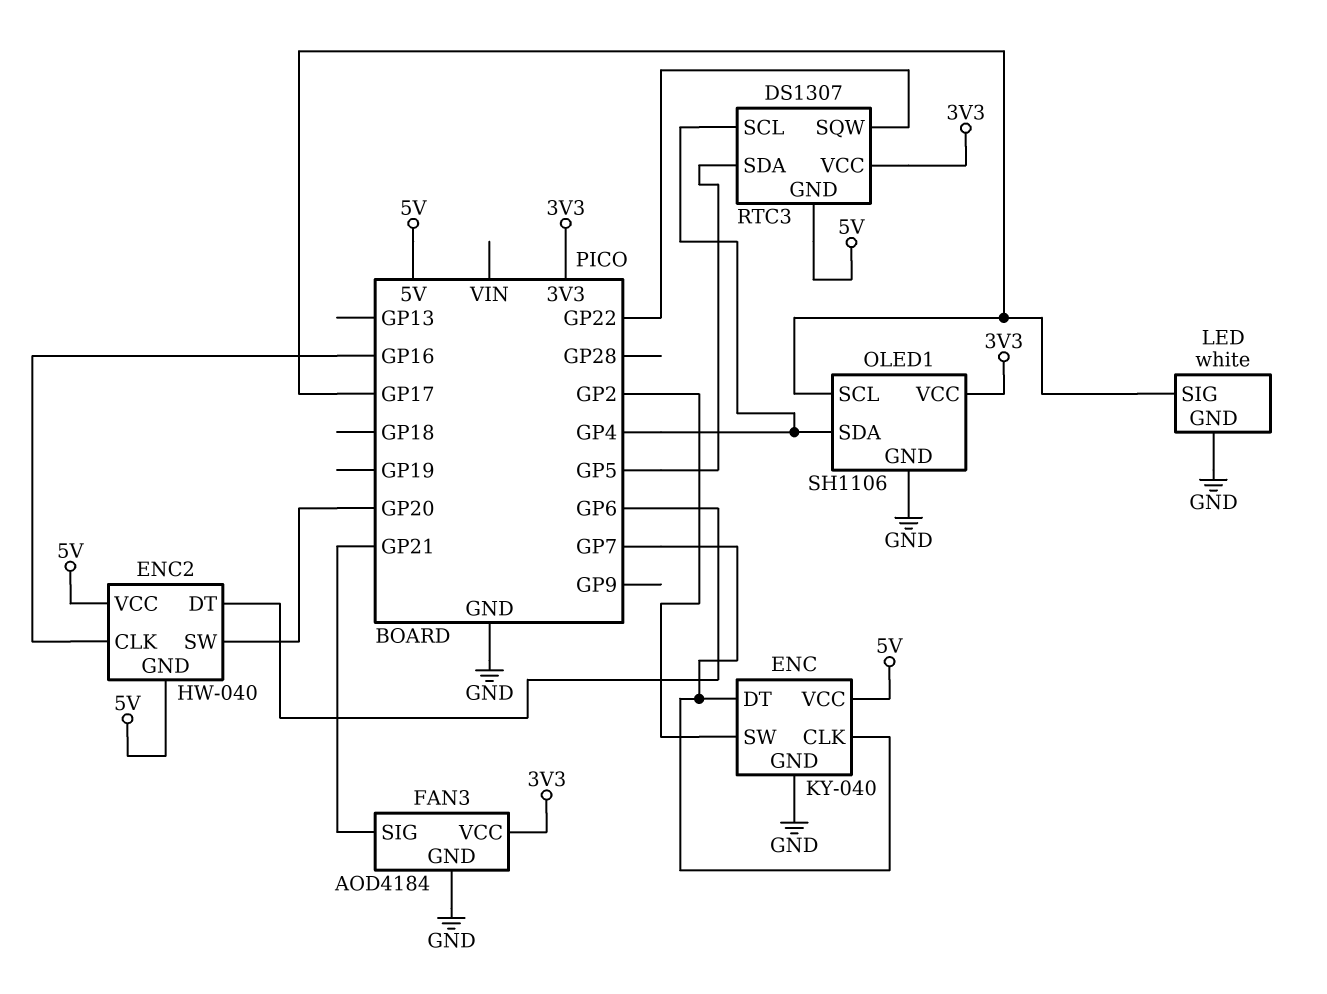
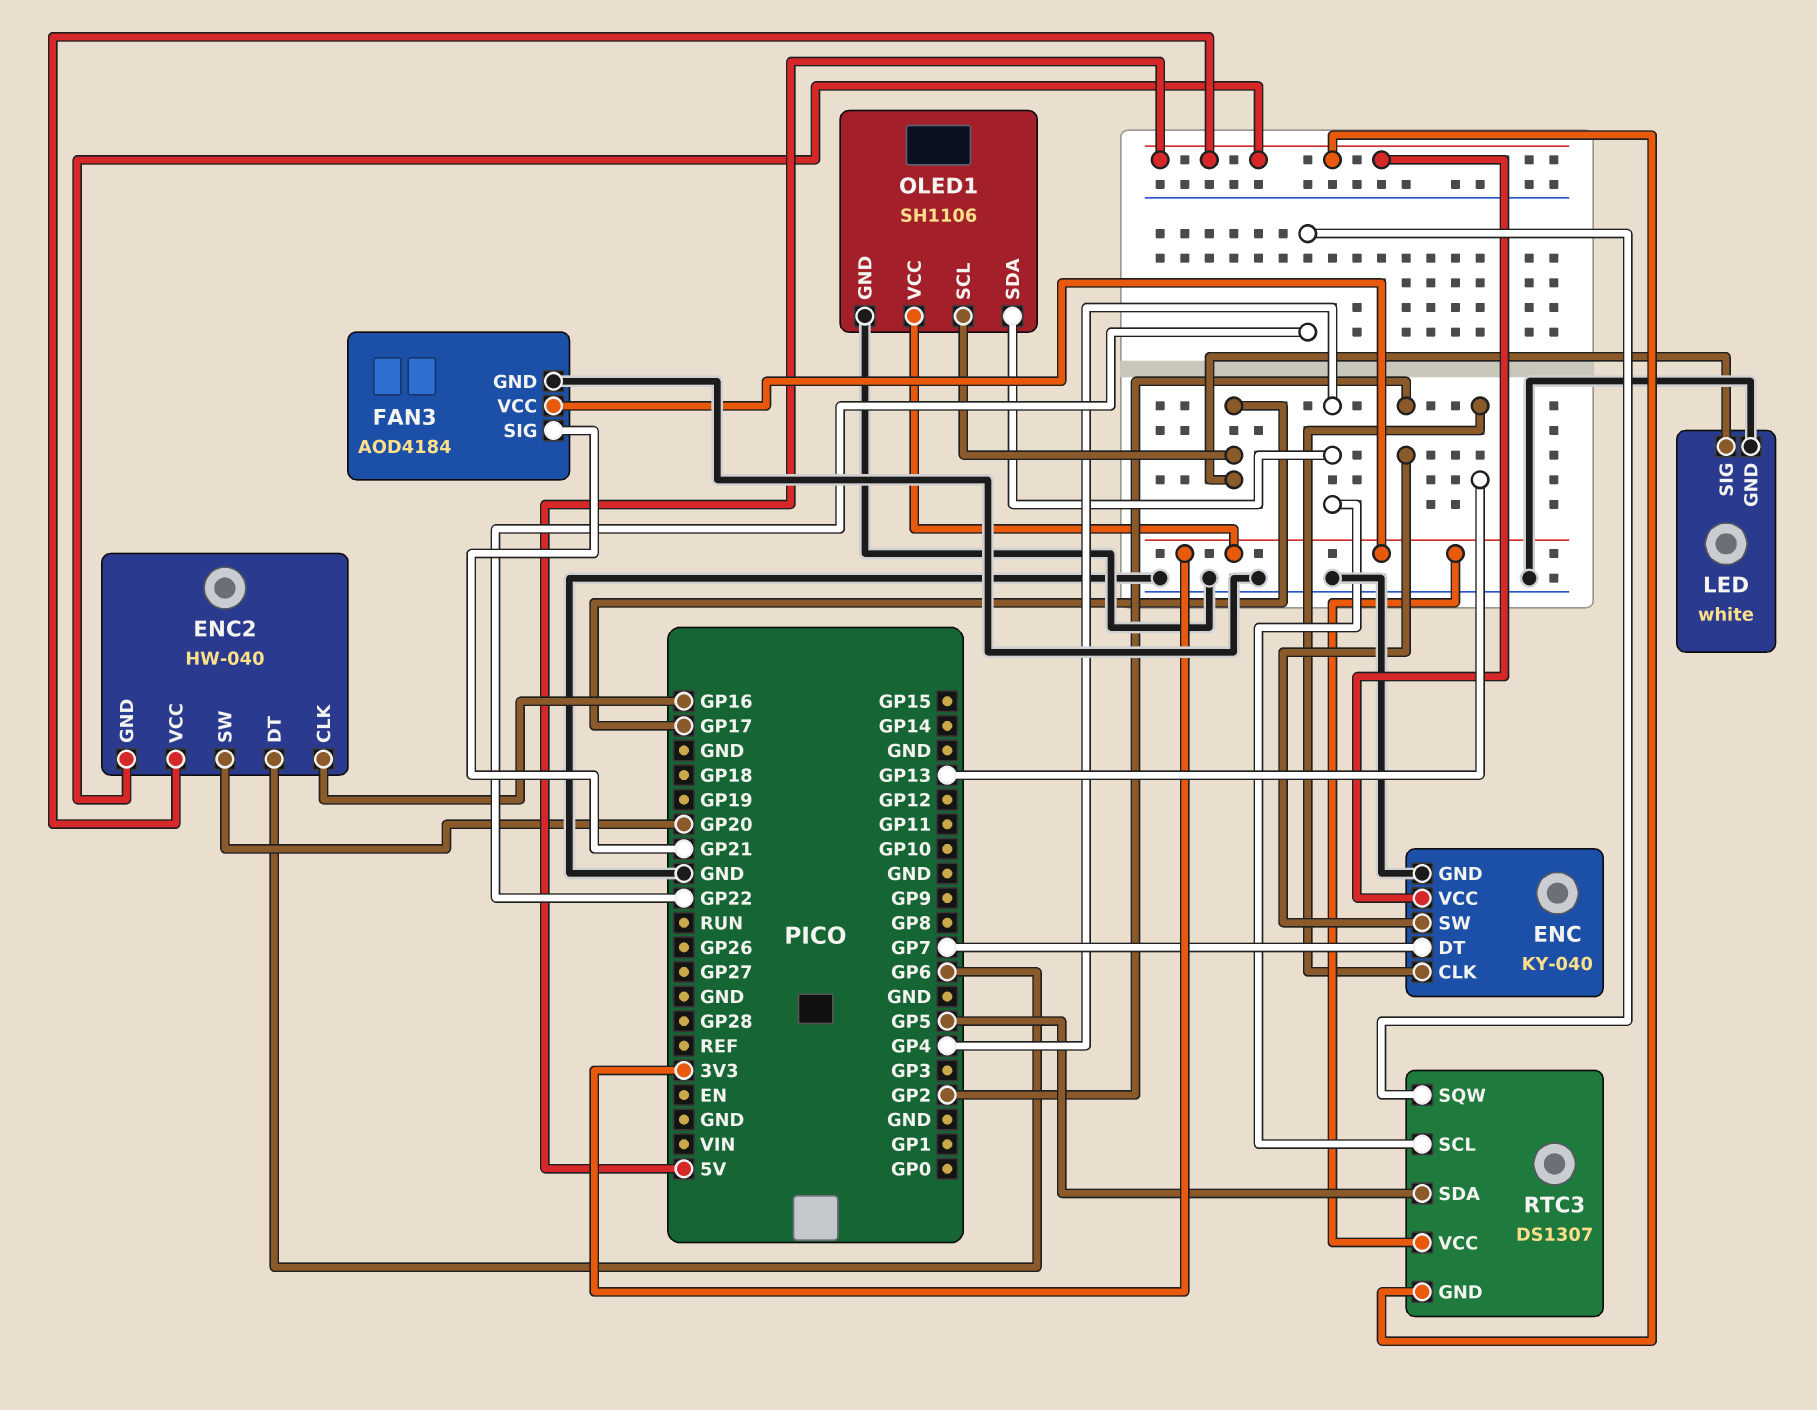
ENC pin CLK: GP7 -> GP13

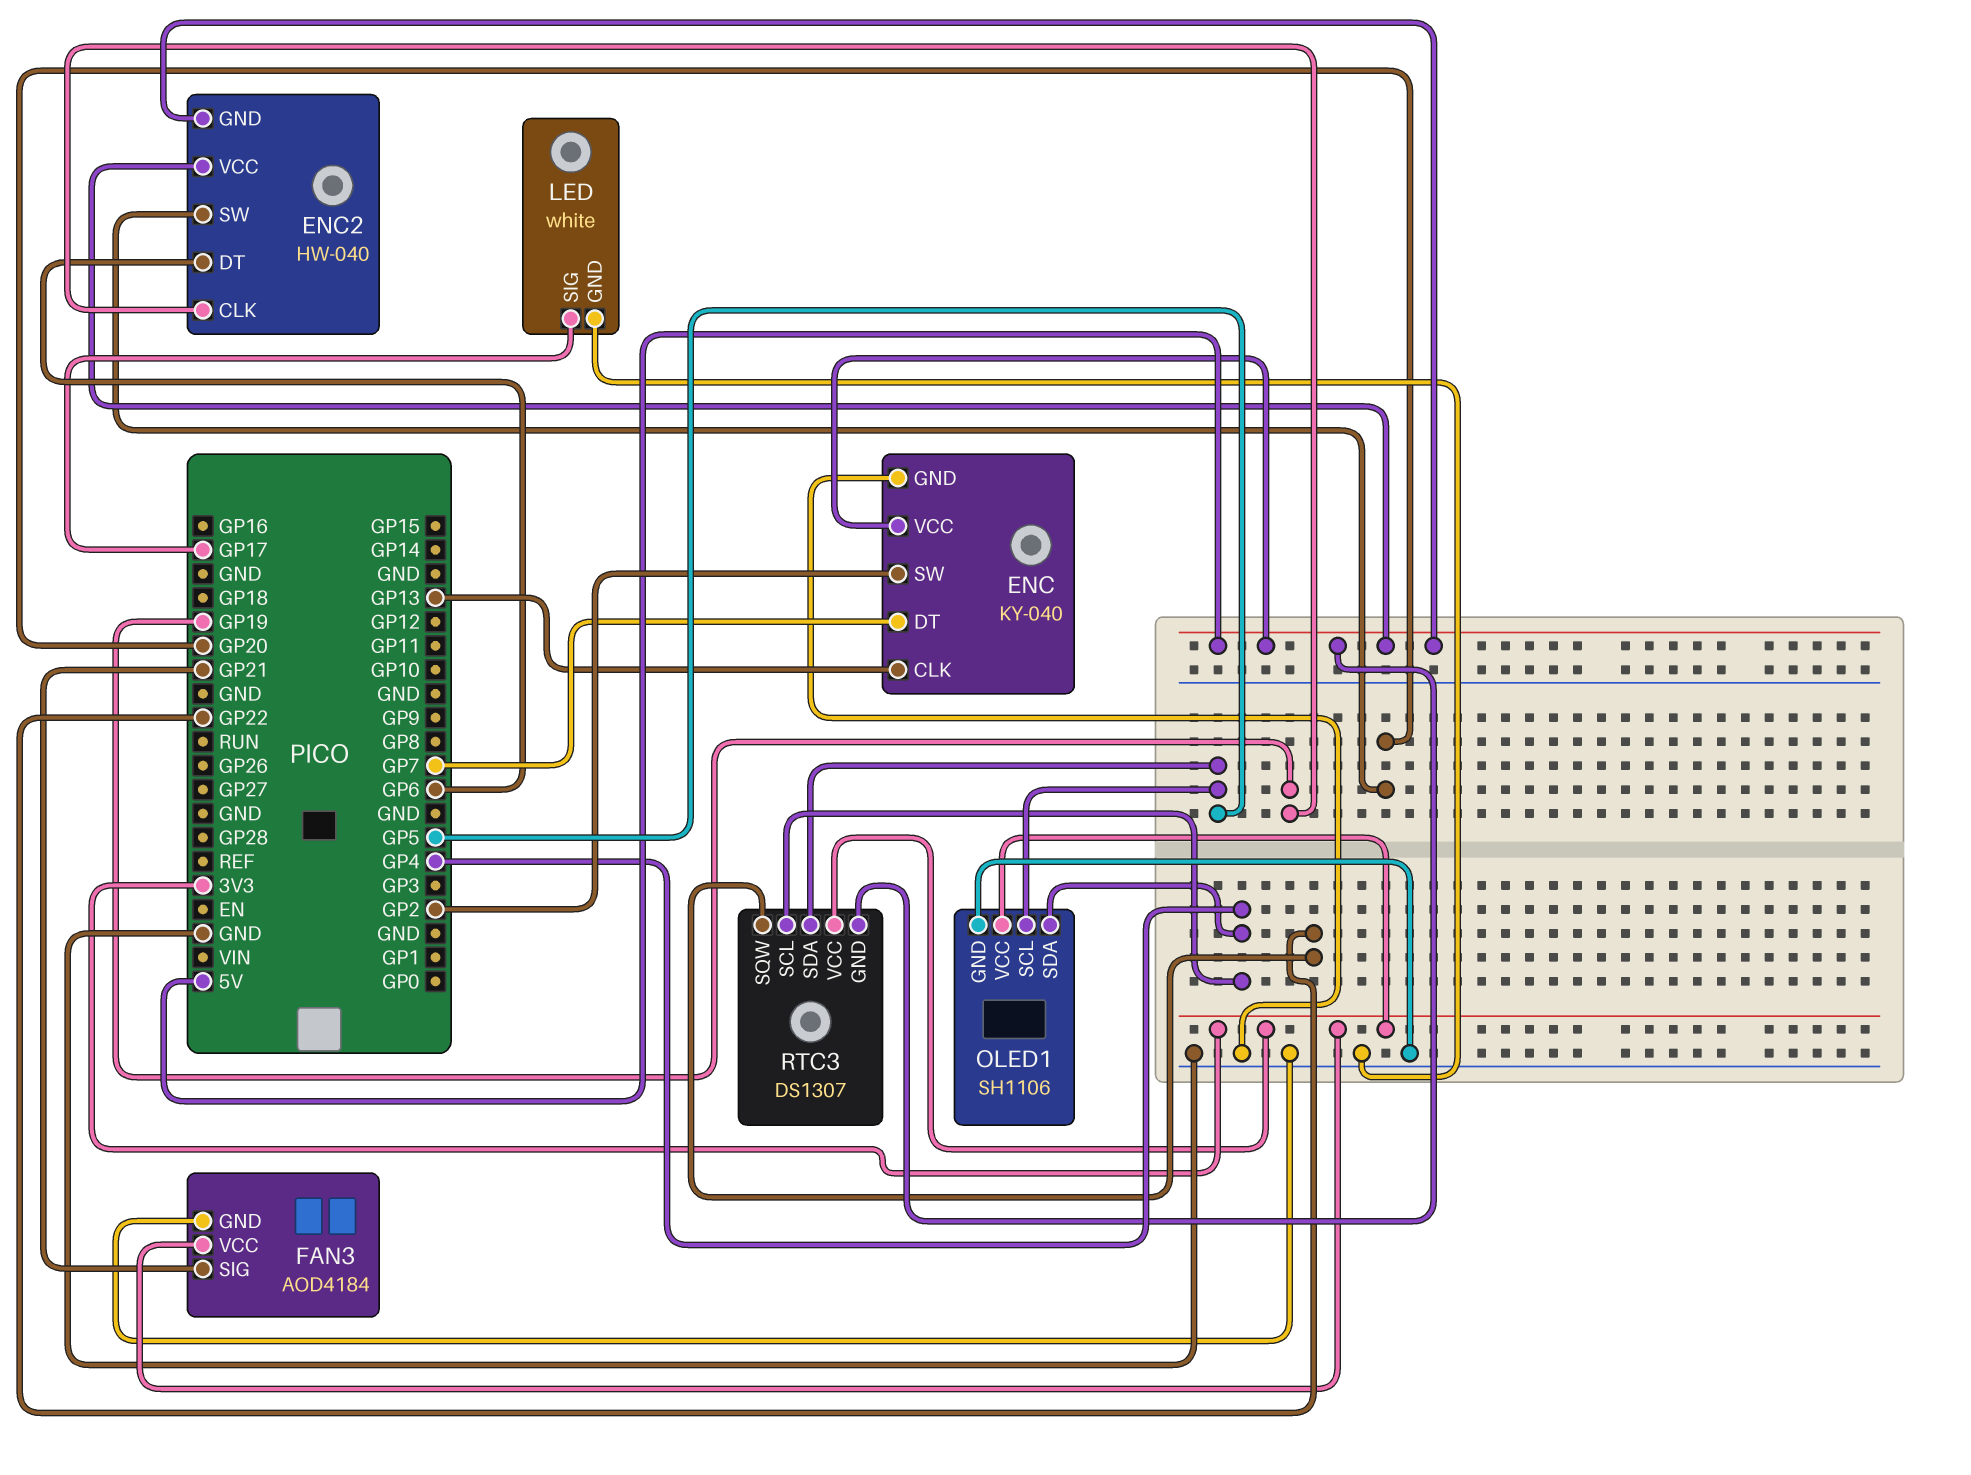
ENC2 pin CLK: GP16 -> GP19
OLED1 pin SCL: GP17 -> GP5

